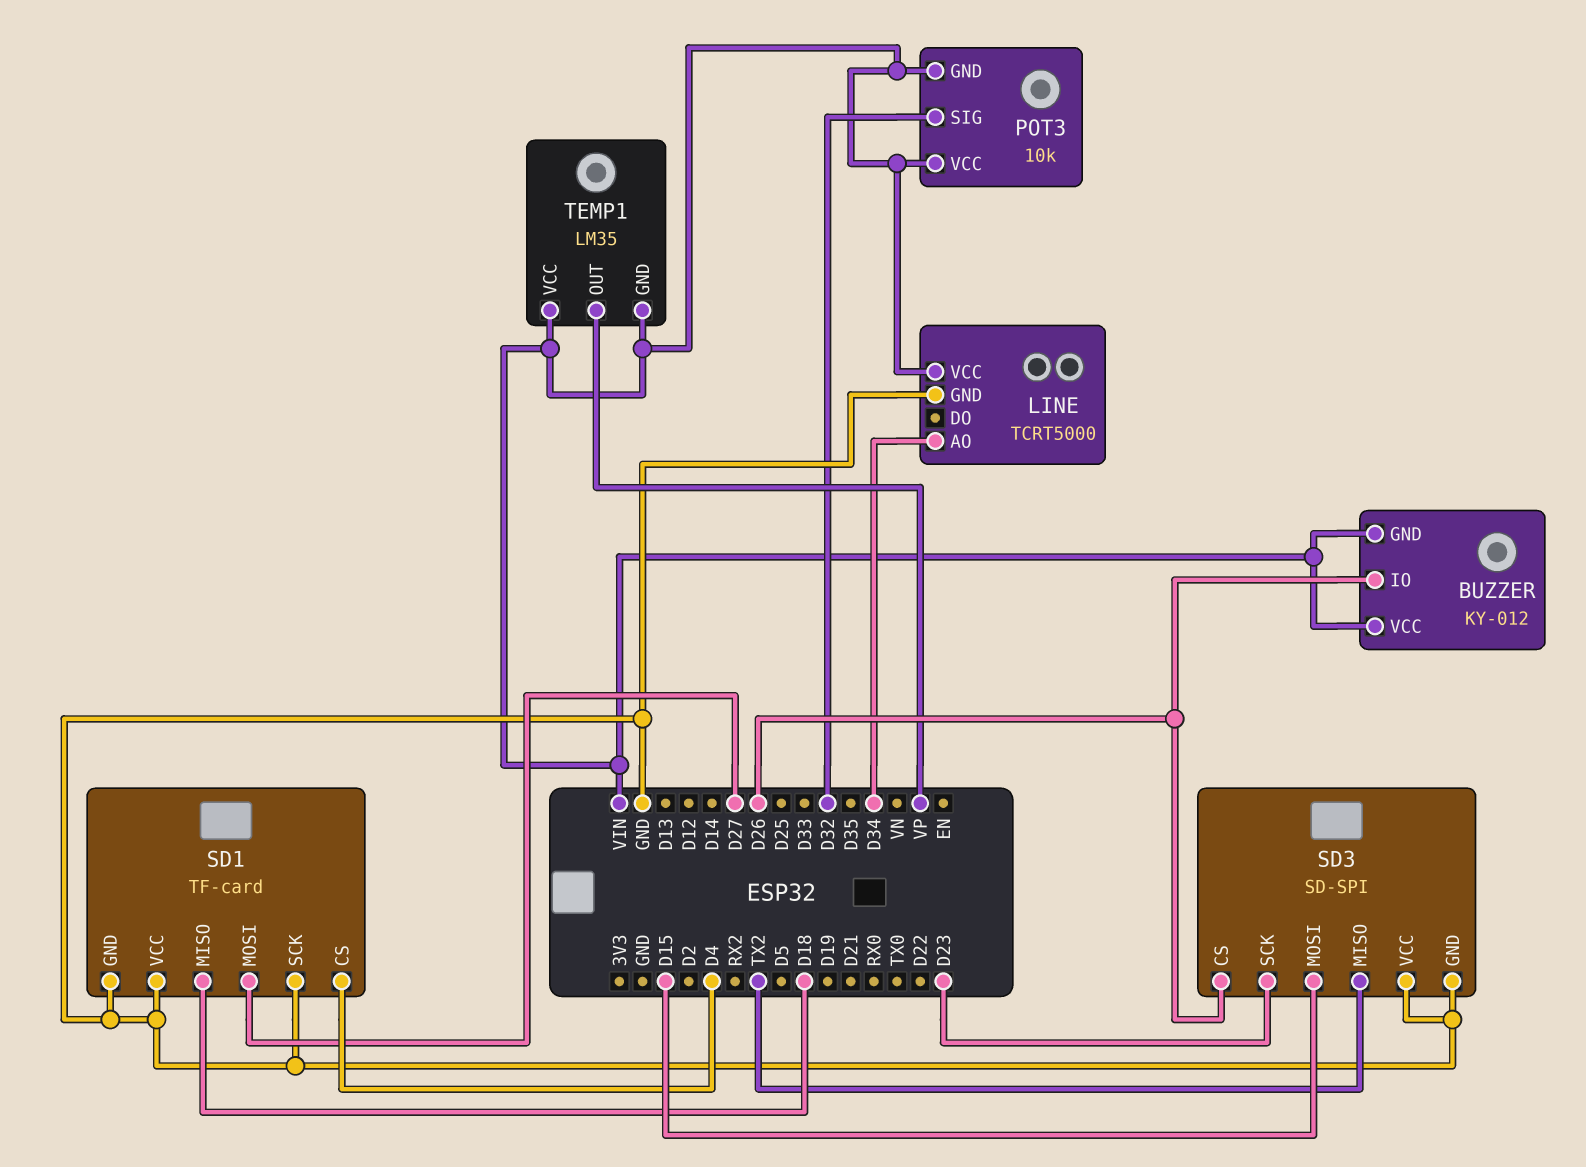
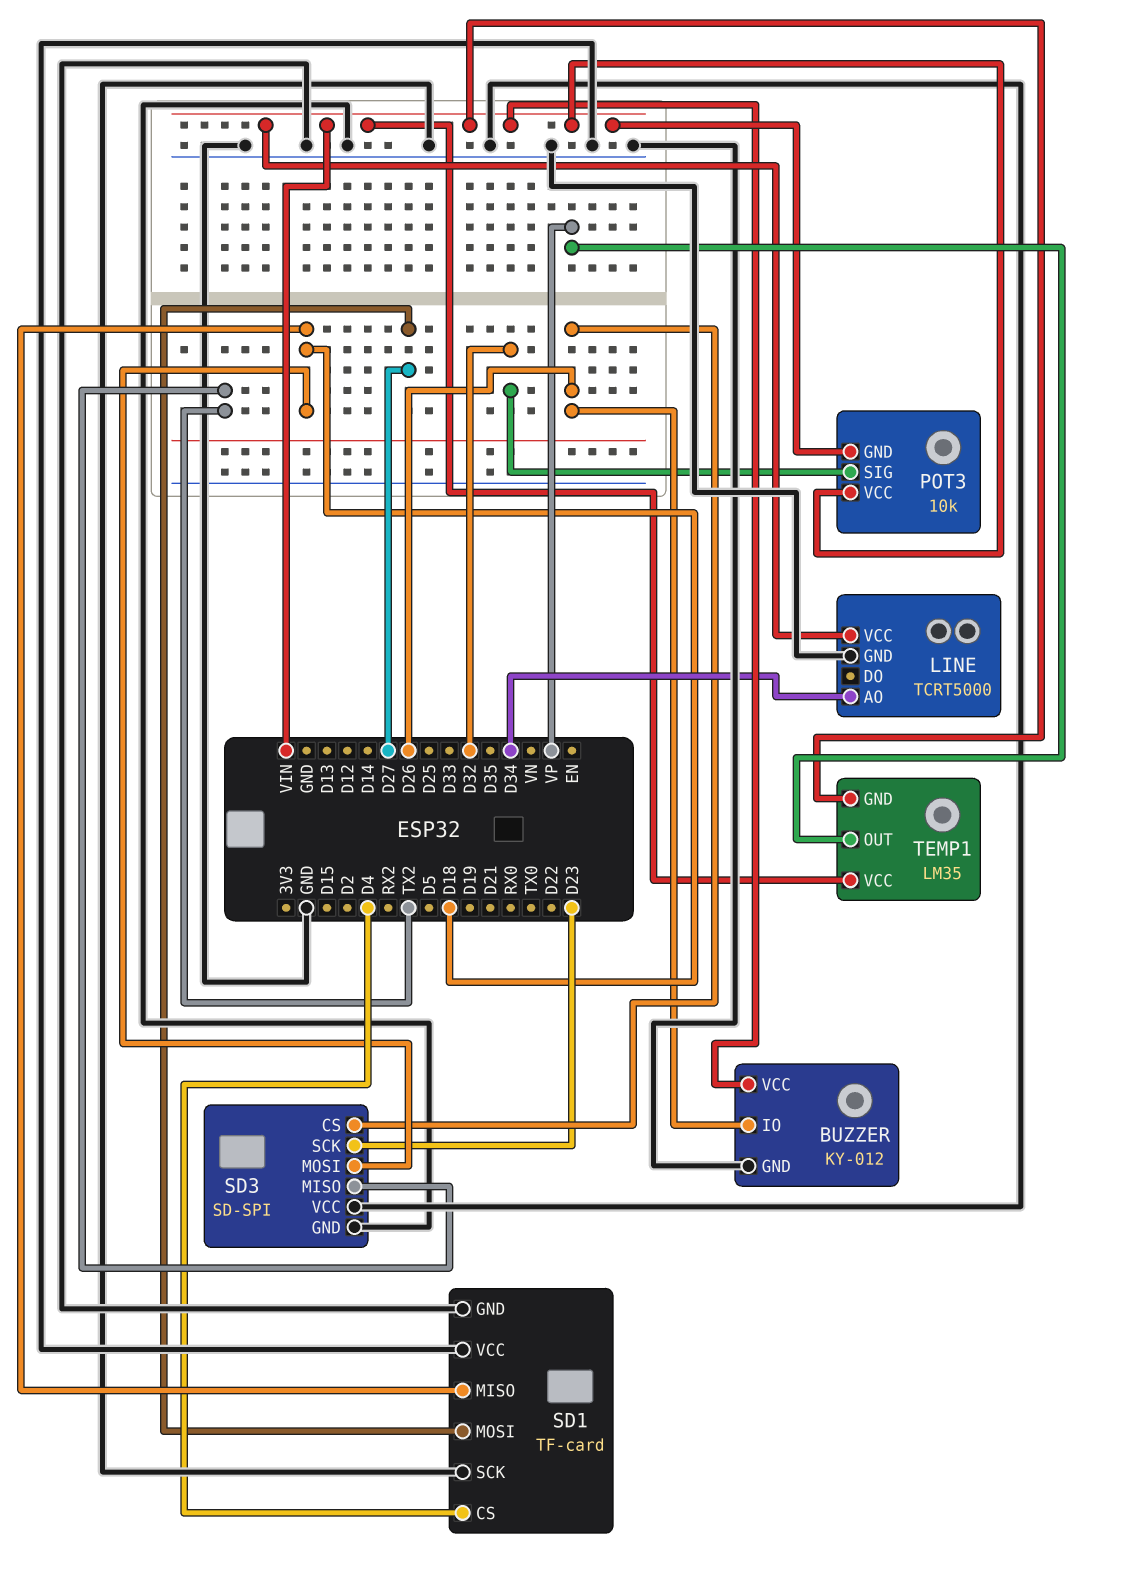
BUZZER pin GND: VIN -> GND
SD3 pin MOSI: D15 -> D18

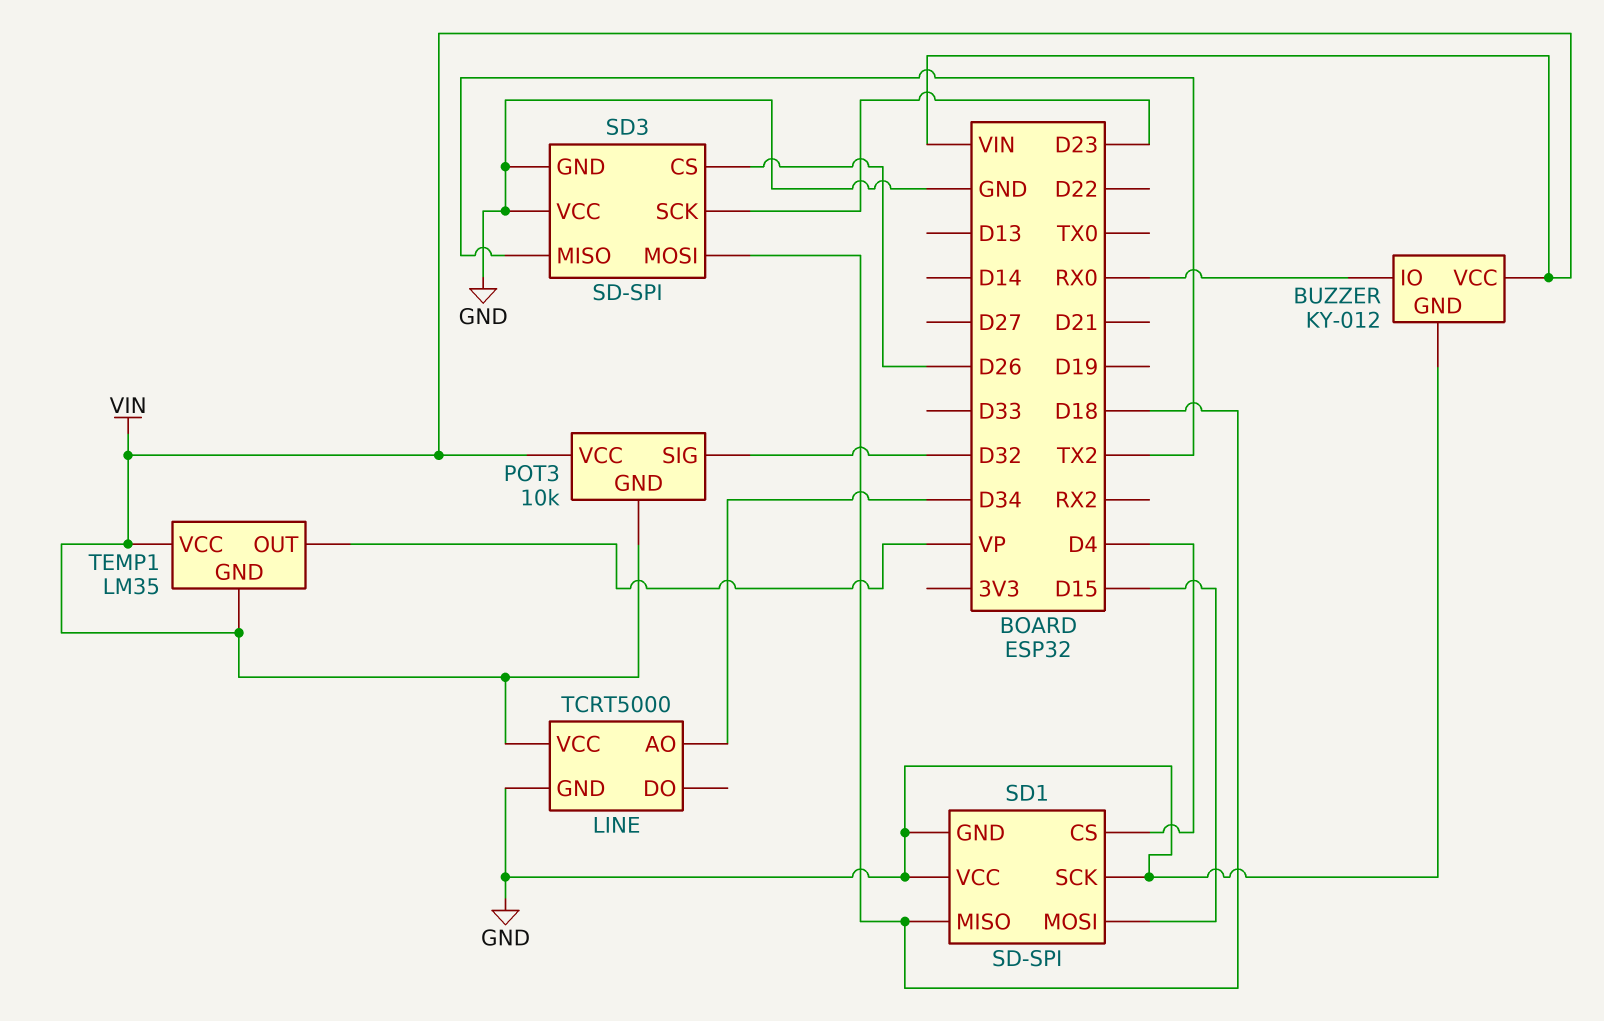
BUZZER pin IO: D26 -> RX0
SD1: TF-card -> SD-SPI
SD1 pin MOSI: D27 -> D15

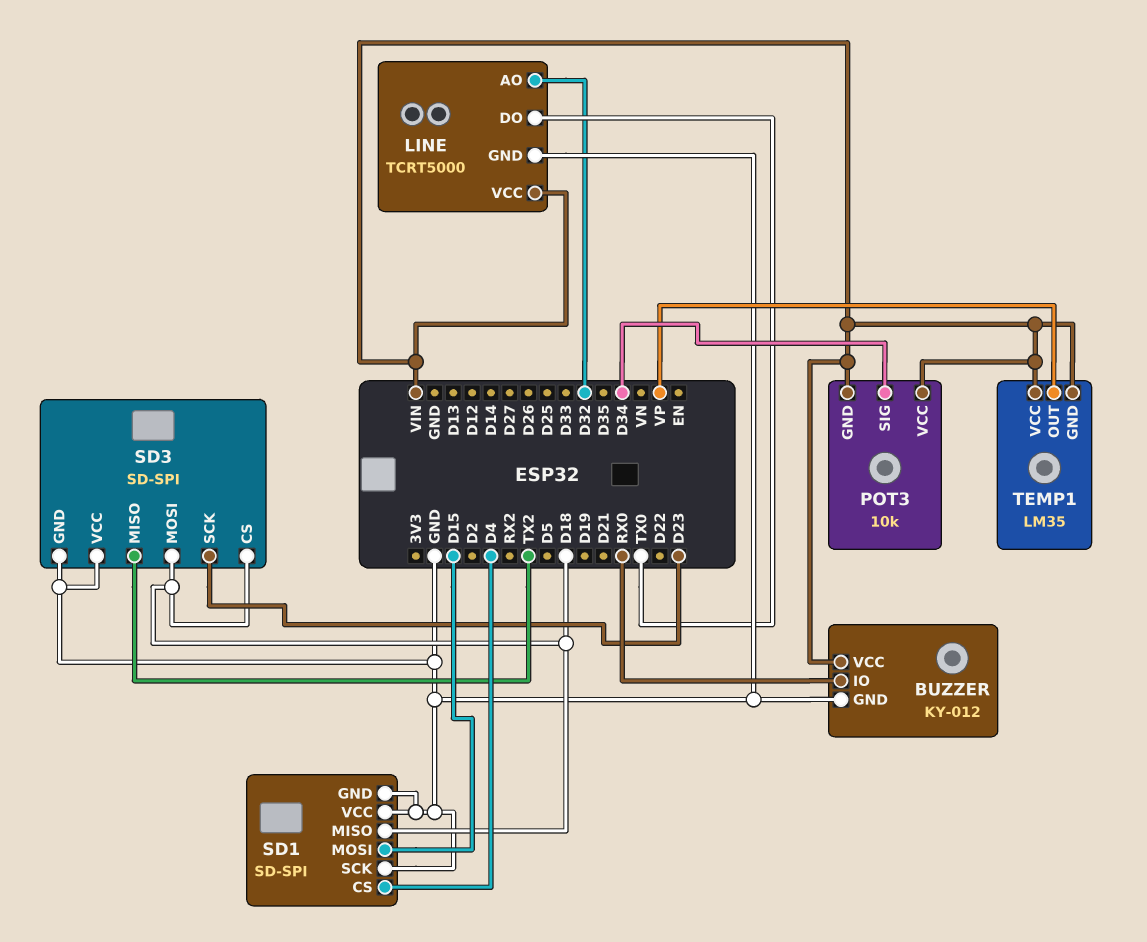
LINE pin AO: D34 -> D32
LINE pin DO: none -> TX0
POT3 pin SIG: D32 -> D34
SD3 pin CS: D26 -> D18

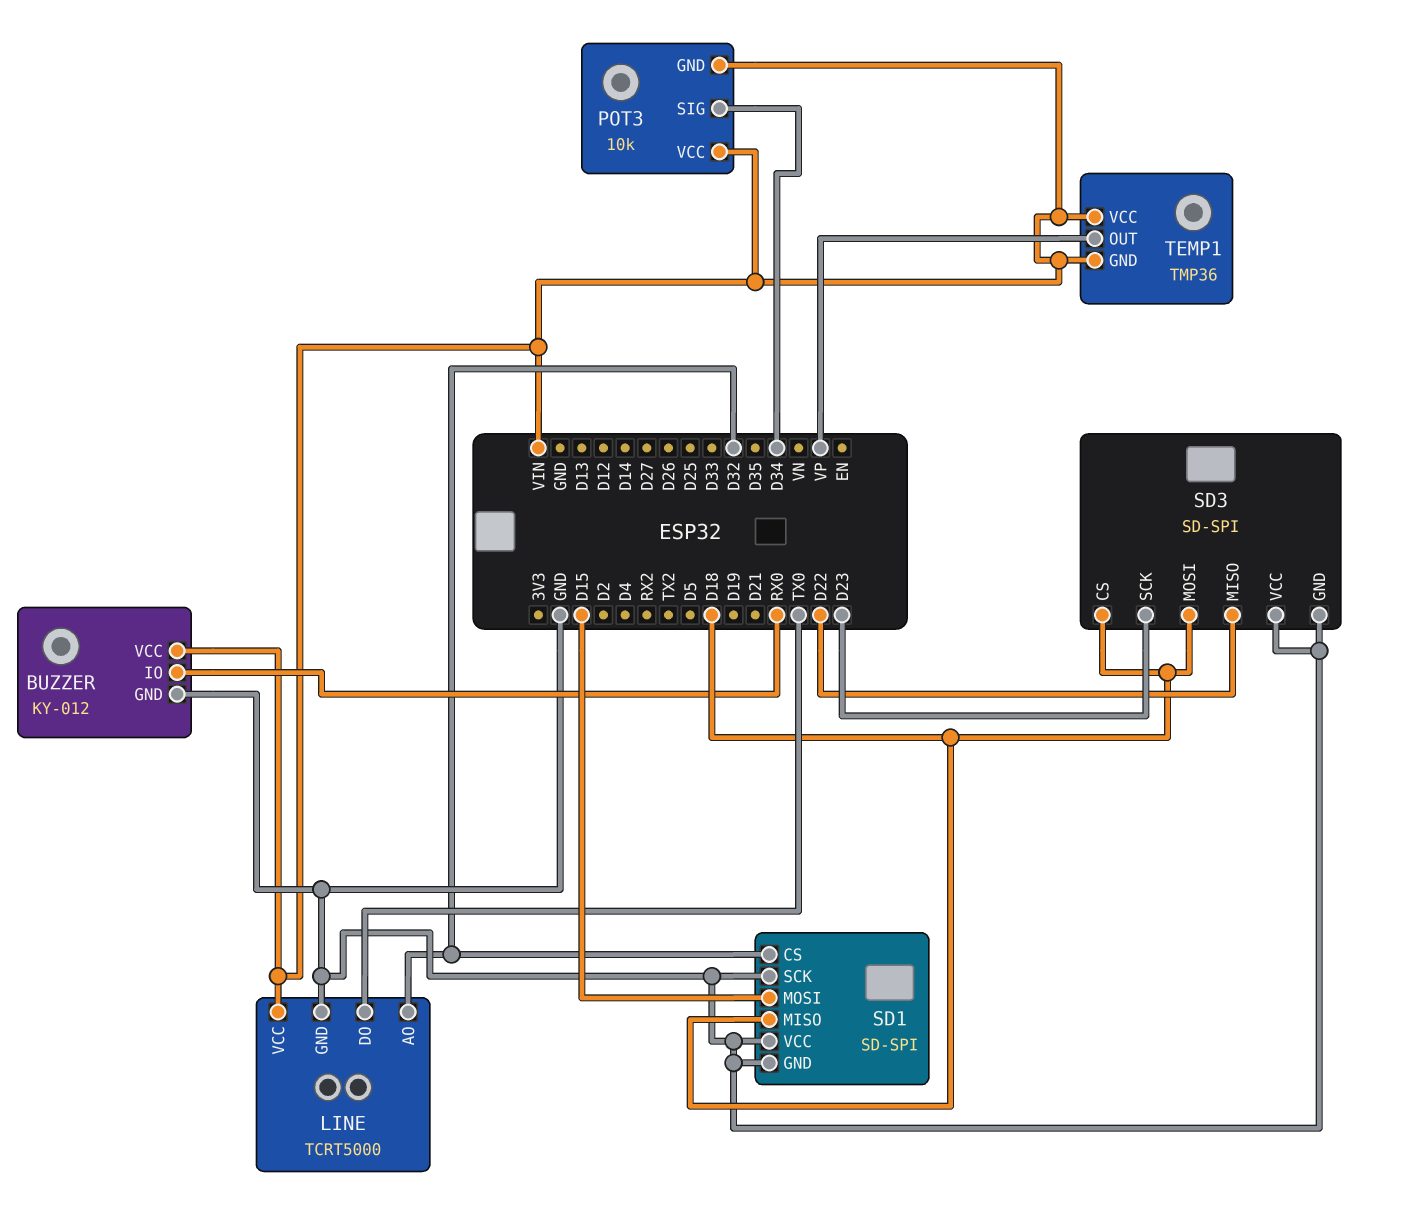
SD1 pin CS: D4 -> D32
SD3 pin MISO: TX2 -> D22
TEMP1: LM35 -> TMP36

